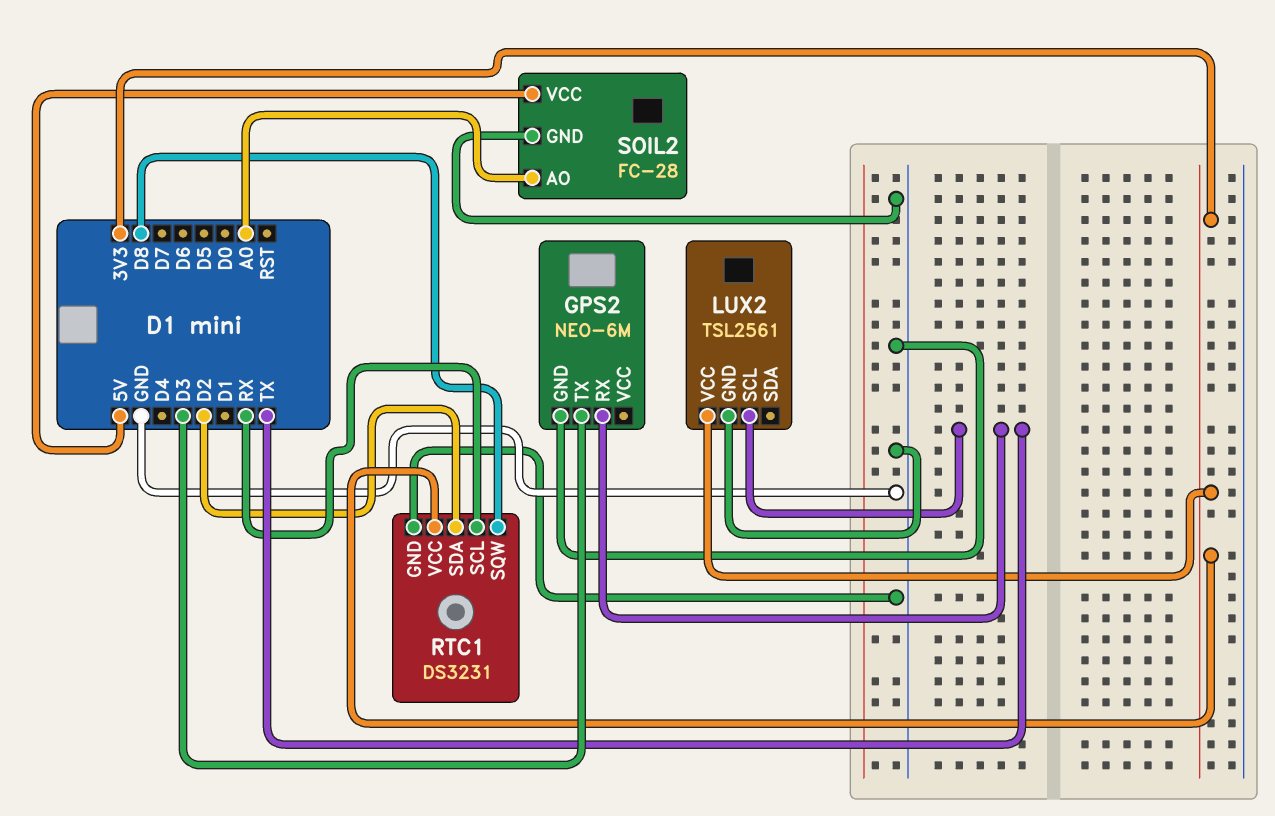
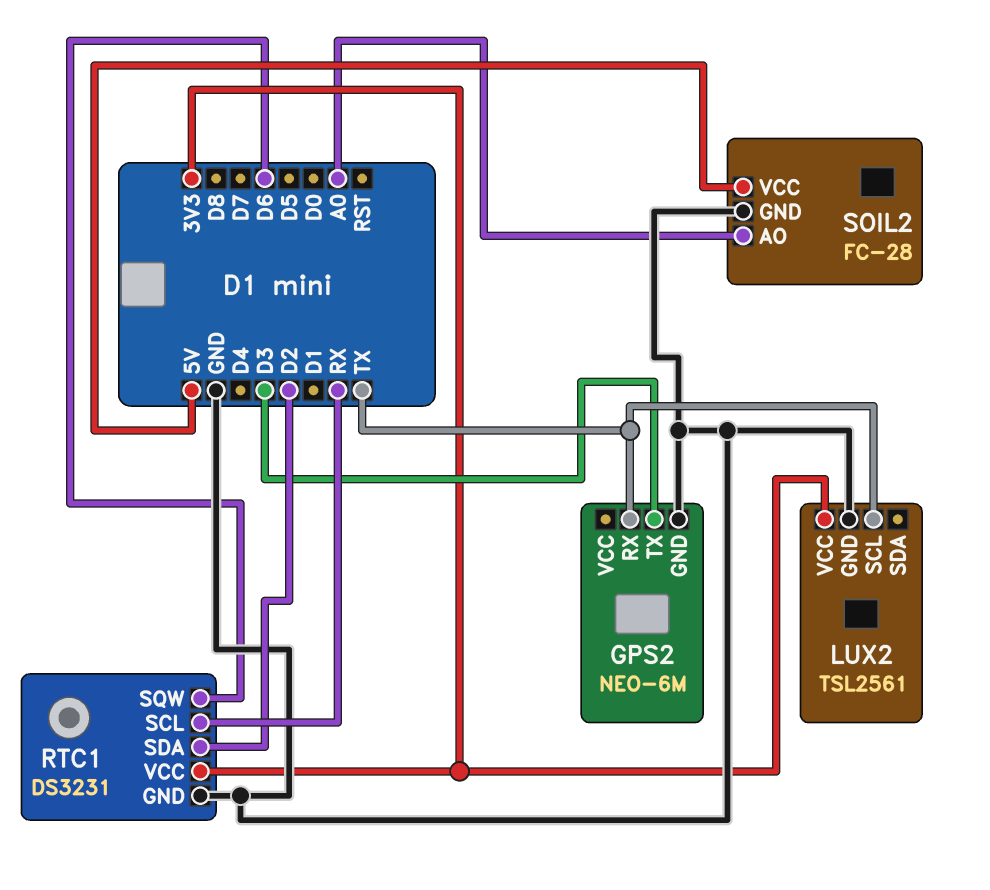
RTC1 pin SQW: D8 -> D6

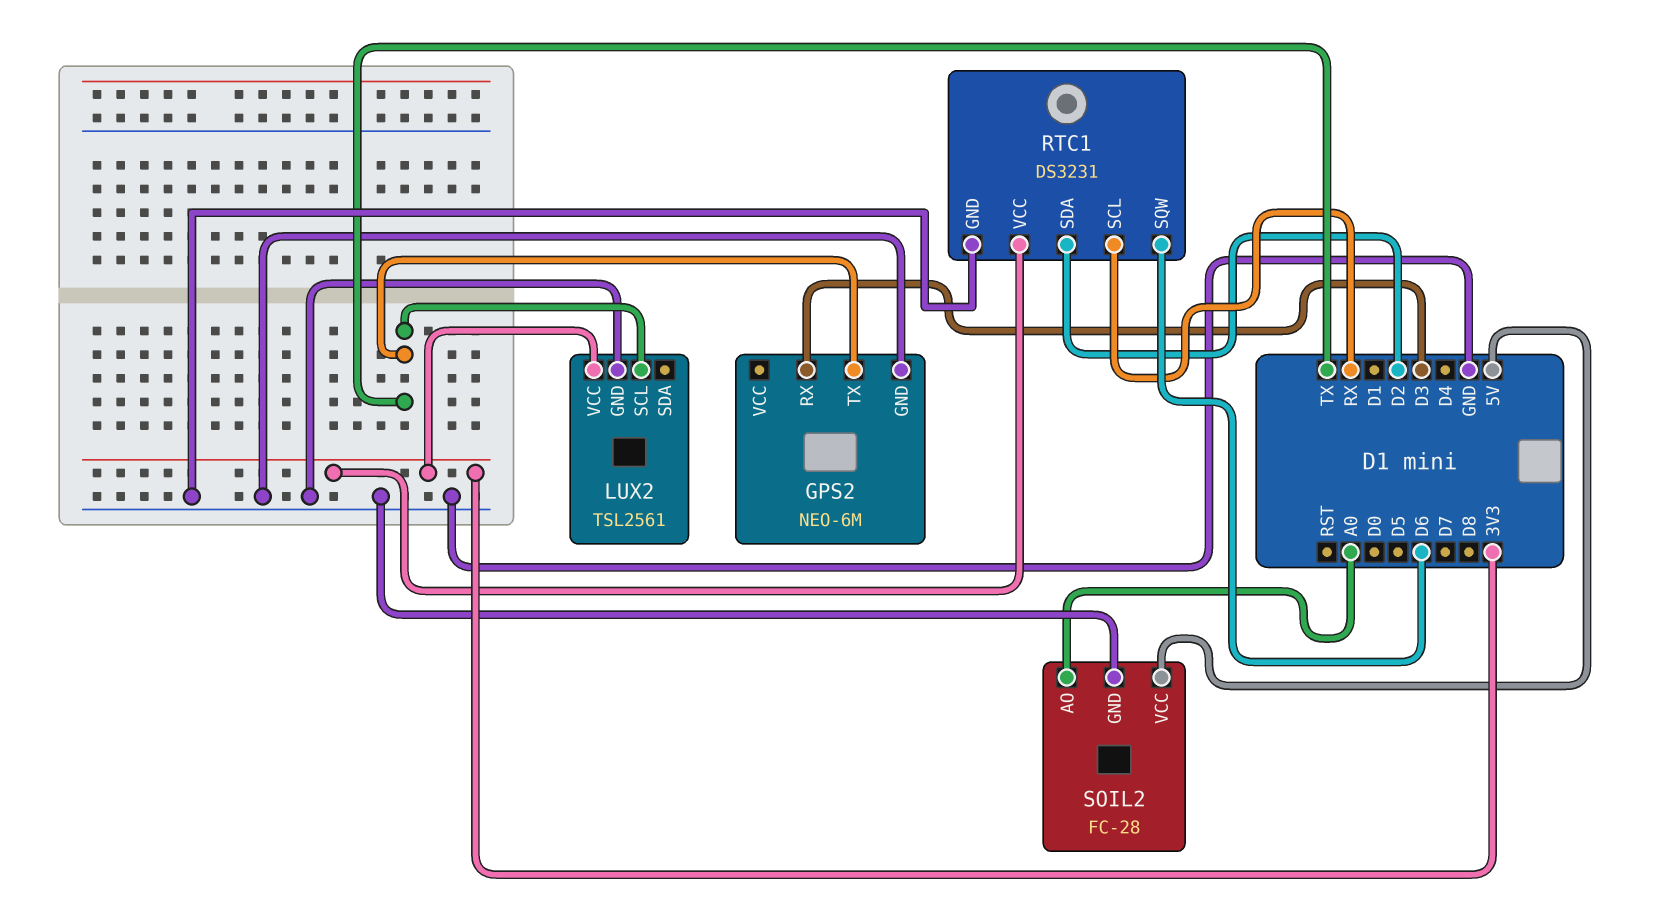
GPS2 pin RX: TX -> D3
GPS2 pin TX: D3 -> TX

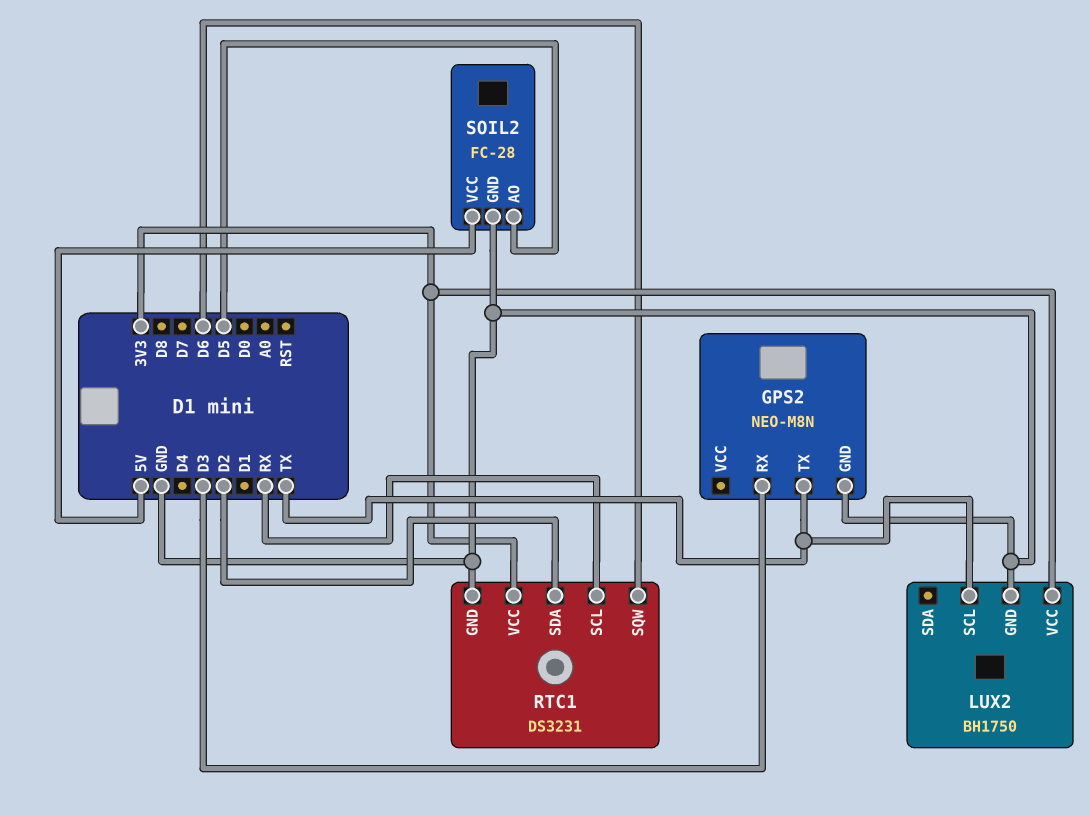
GPS2: NEO-6M -> NEO-M8N
LUX2: TSL2561 -> BH1750
SOIL2 pin AO: A0 -> D5

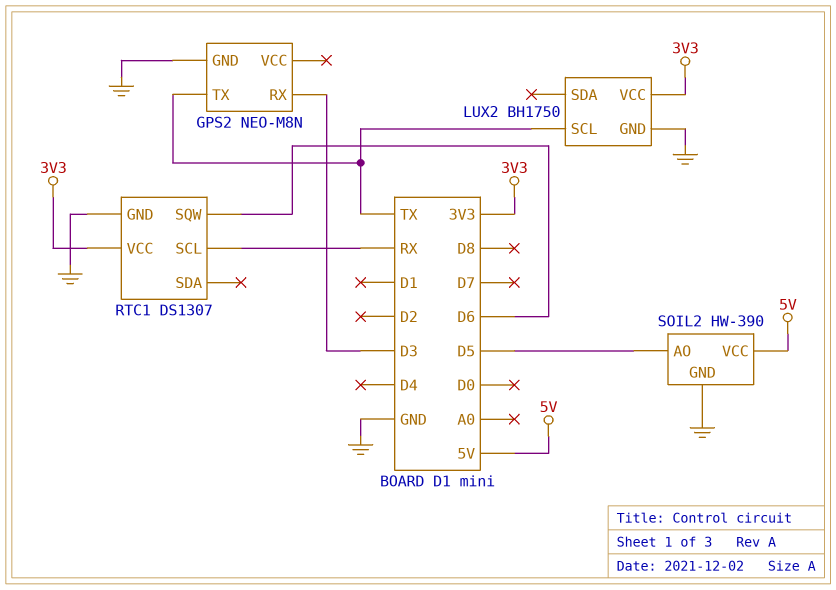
RTC1: DS3231 -> DS1307
RTC1 pin SDA: D2 -> none
SOIL2: FC-28 -> HW-390

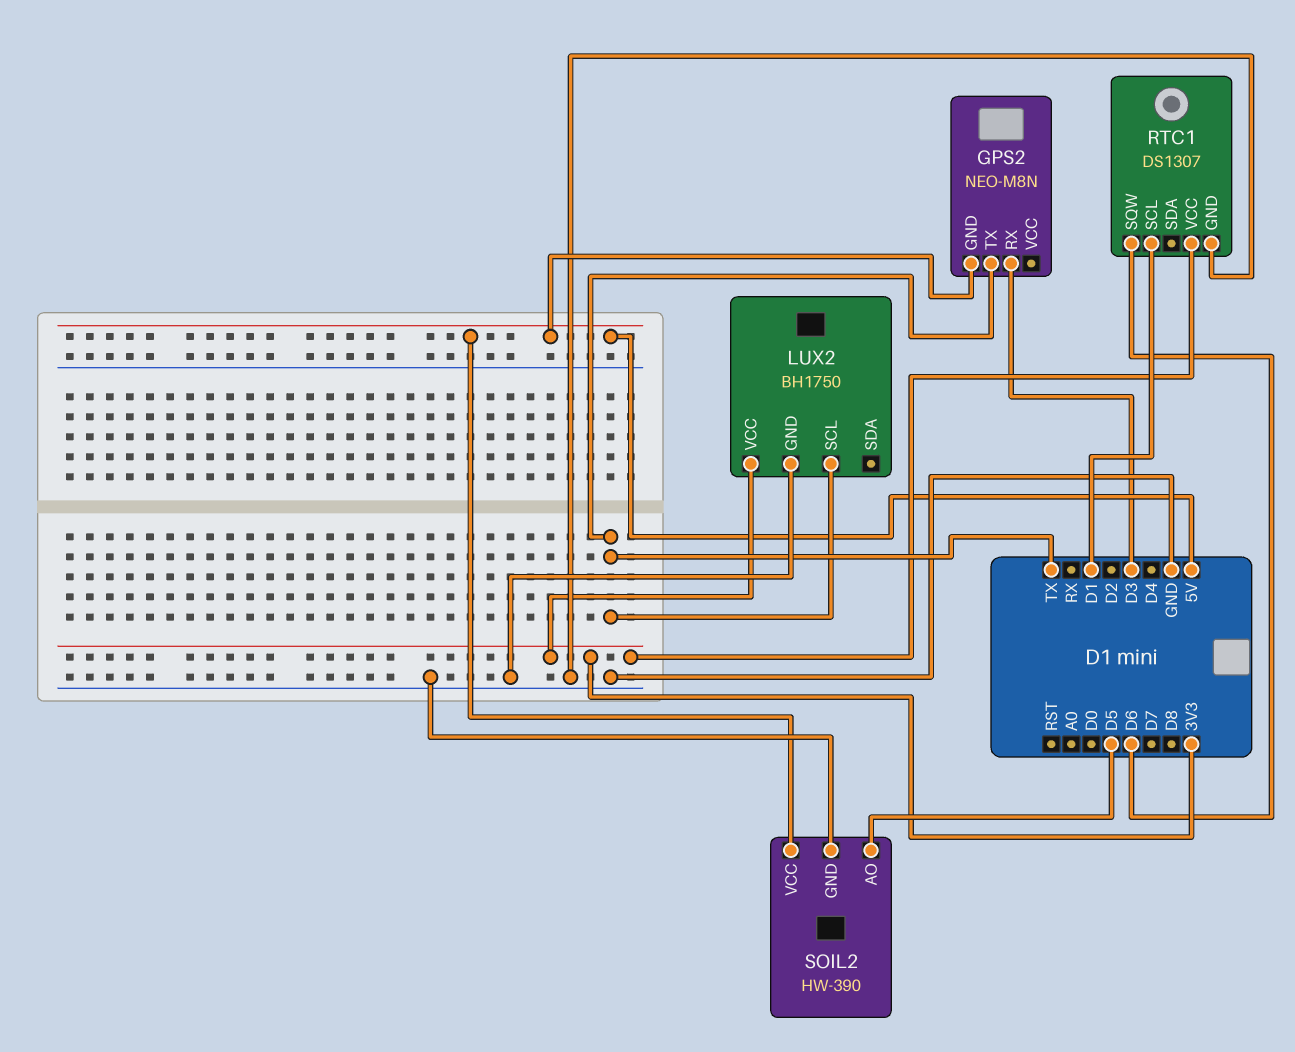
GPS2 pin GND: GND -> 5V
RTC1 pin SCL: RX -> D1

